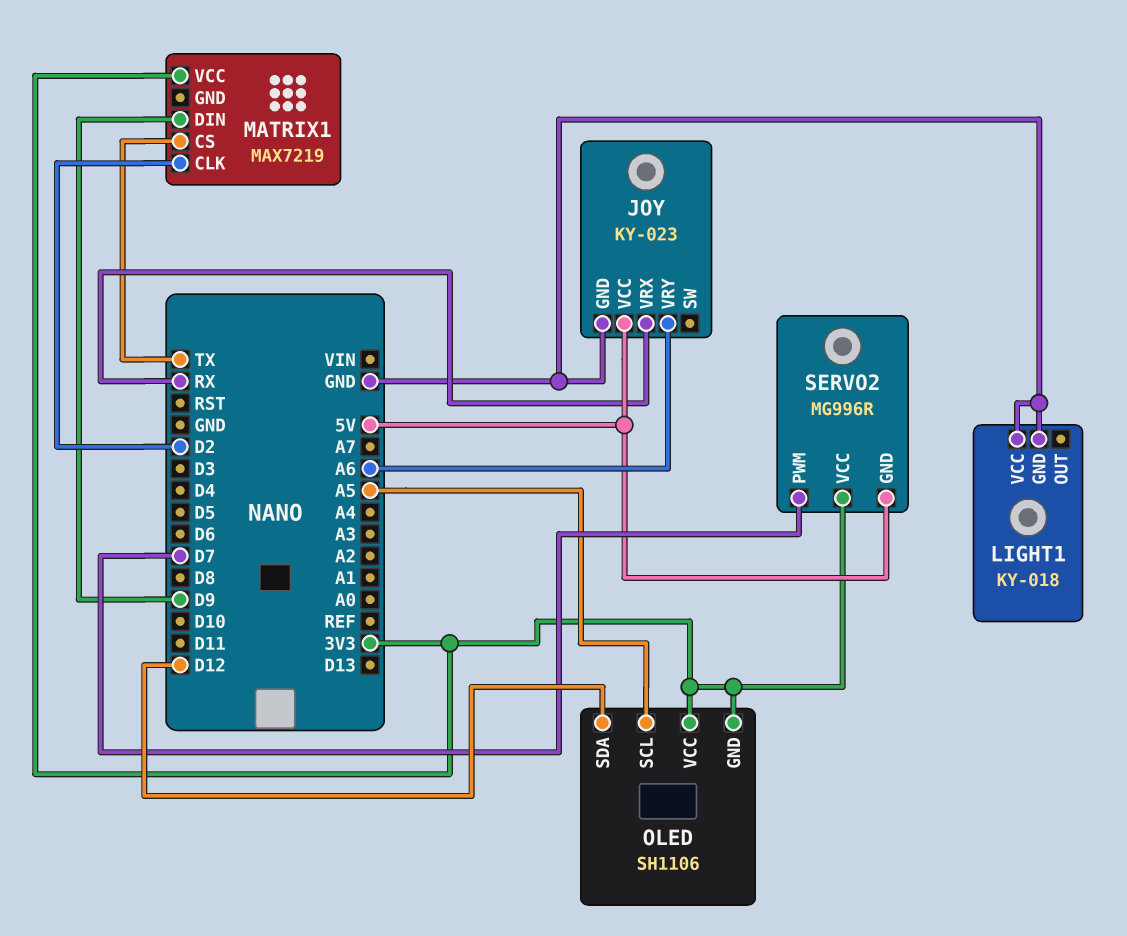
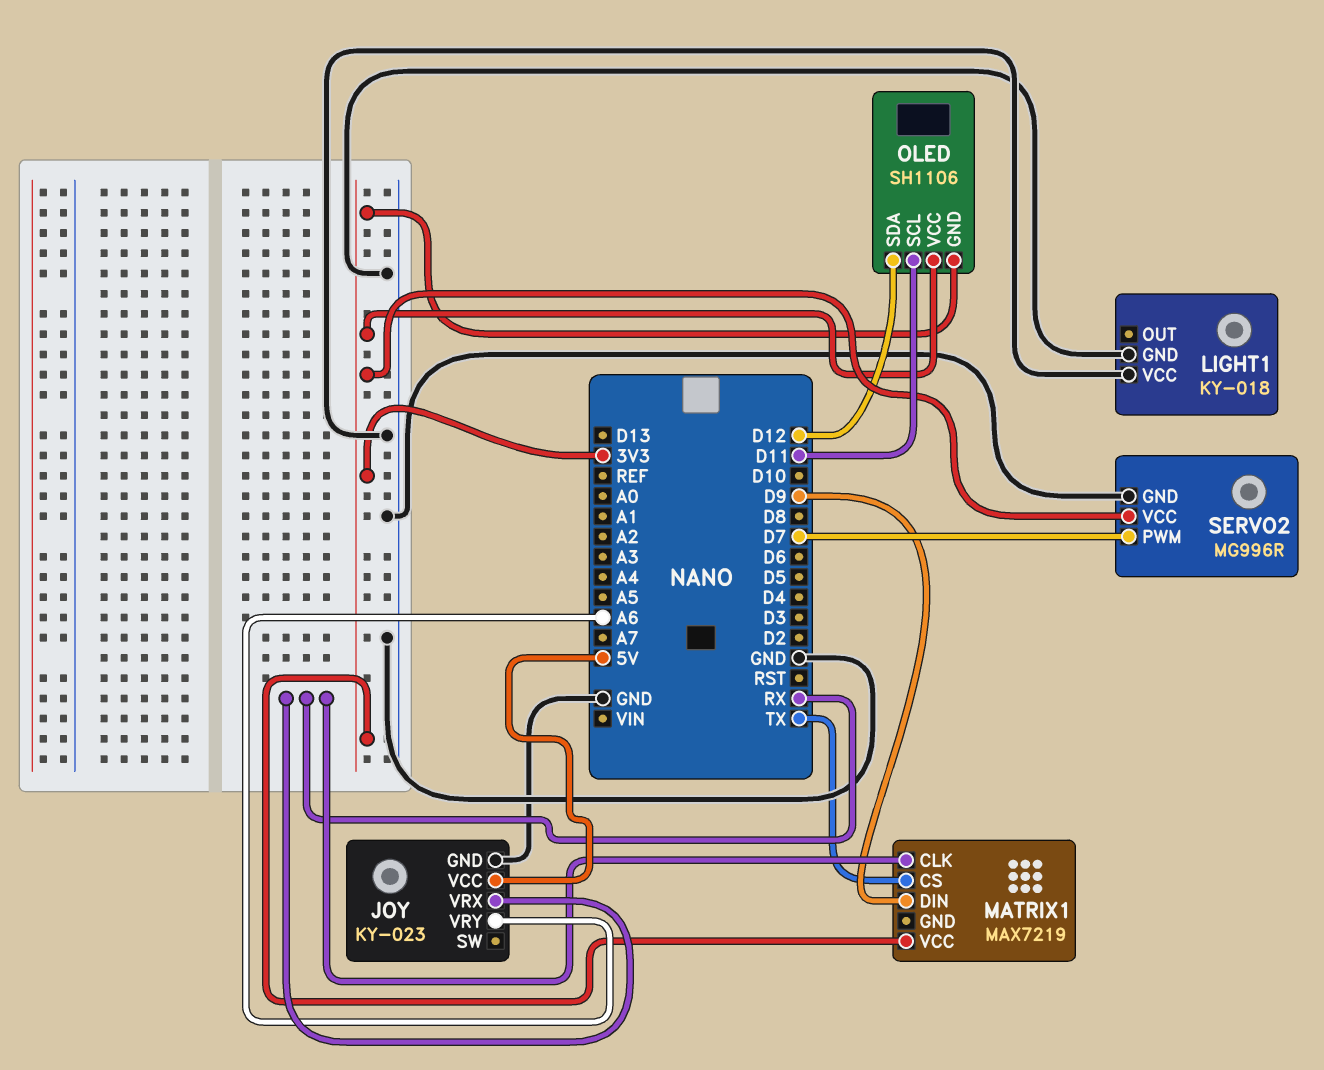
MATRIX1 pin CLK: D2 -> RX
OLED pin SCL: A5 -> D11
SERVO2 pin GND: 5V -> GND

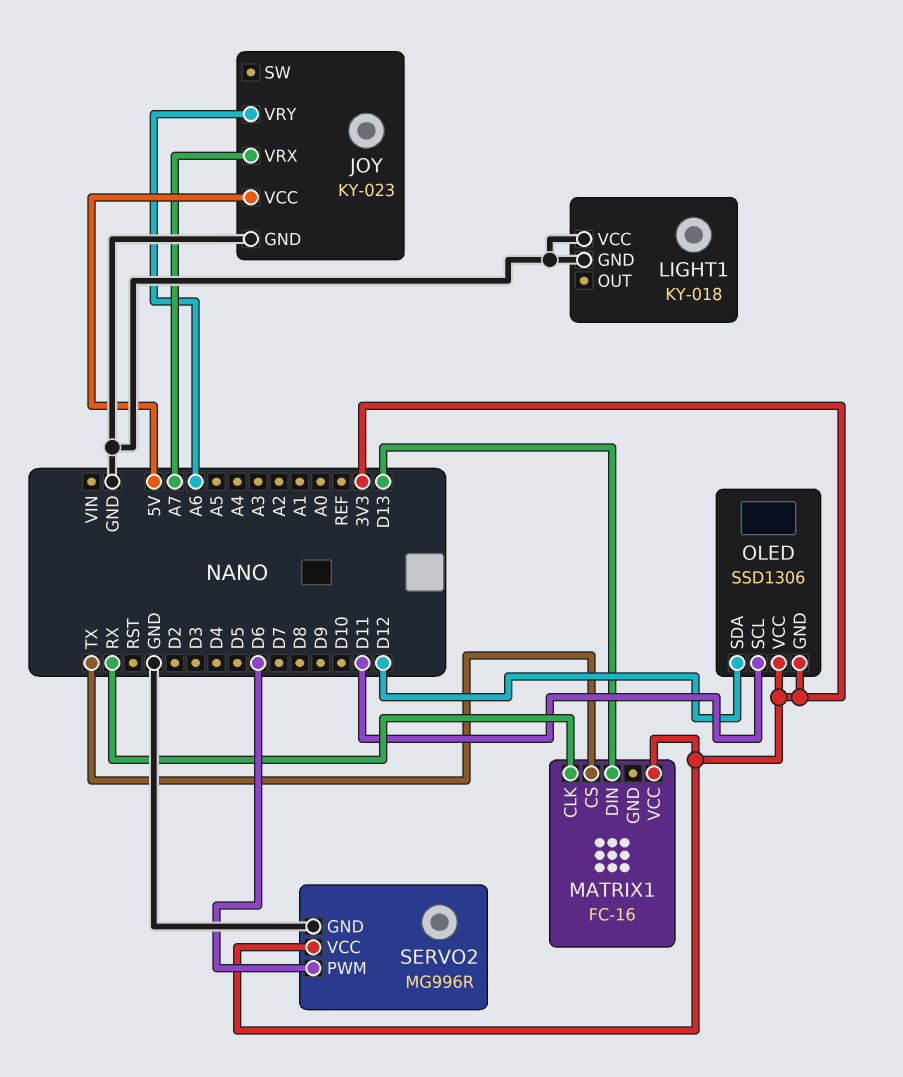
JOY pin VRX: RX -> A7
MATRIX1: MAX7219 -> FC-16
MATRIX1 pin DIN: D9 -> D13
OLED: SH1106 -> SSD1306
SERVO2 pin PWM: D7 -> D6

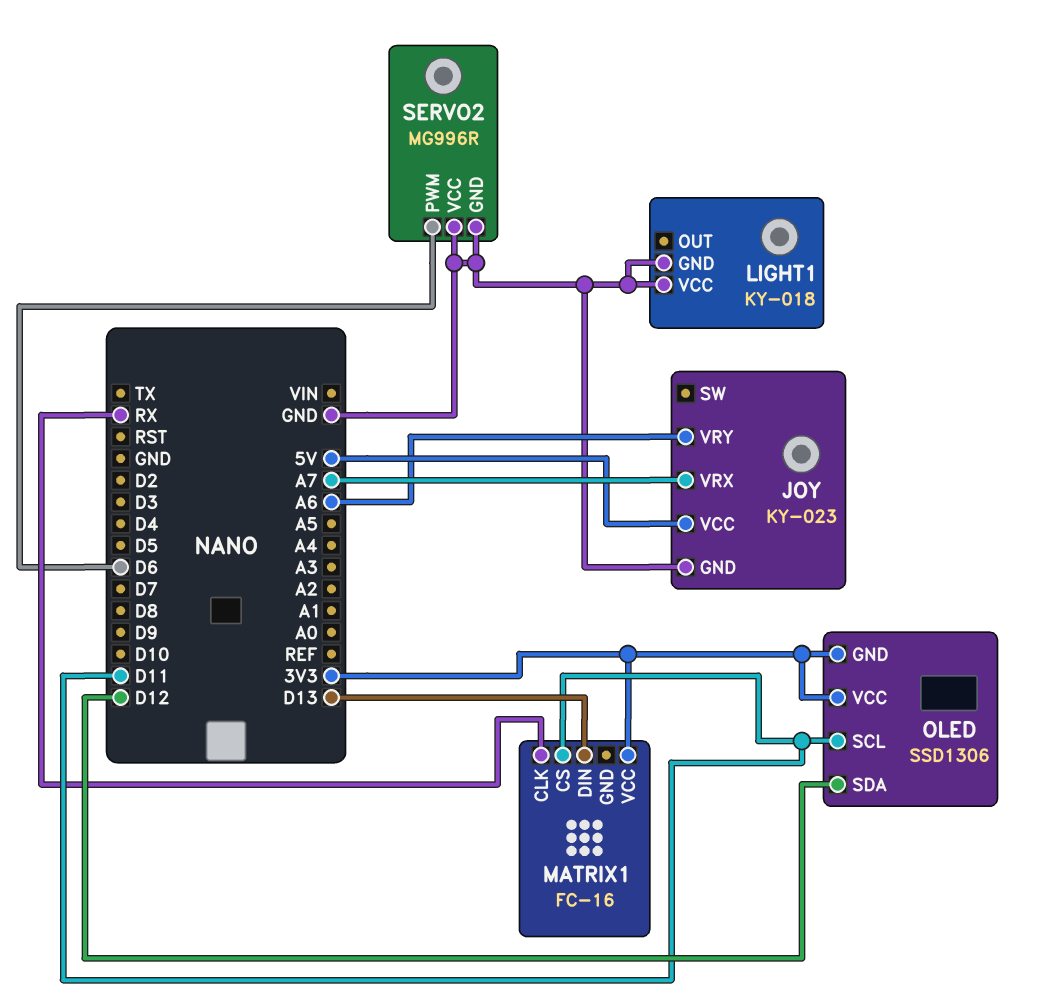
MATRIX1 pin CS: TX -> D11
SERVO2 pin VCC: 3V3 -> GND

